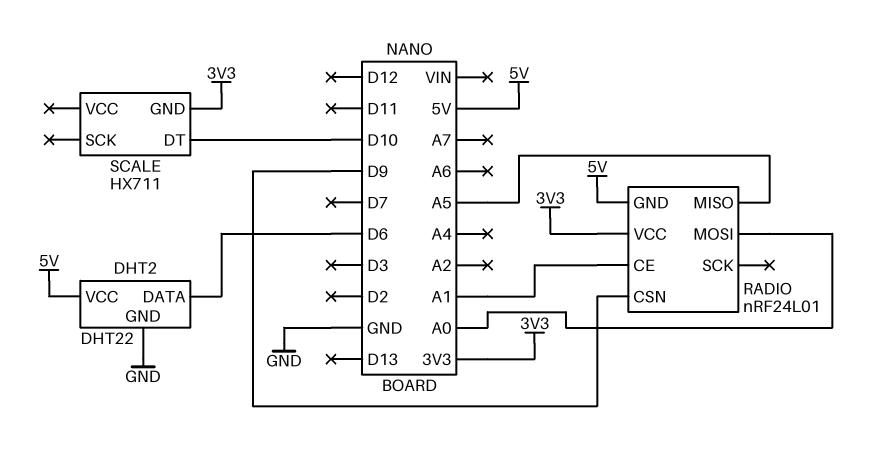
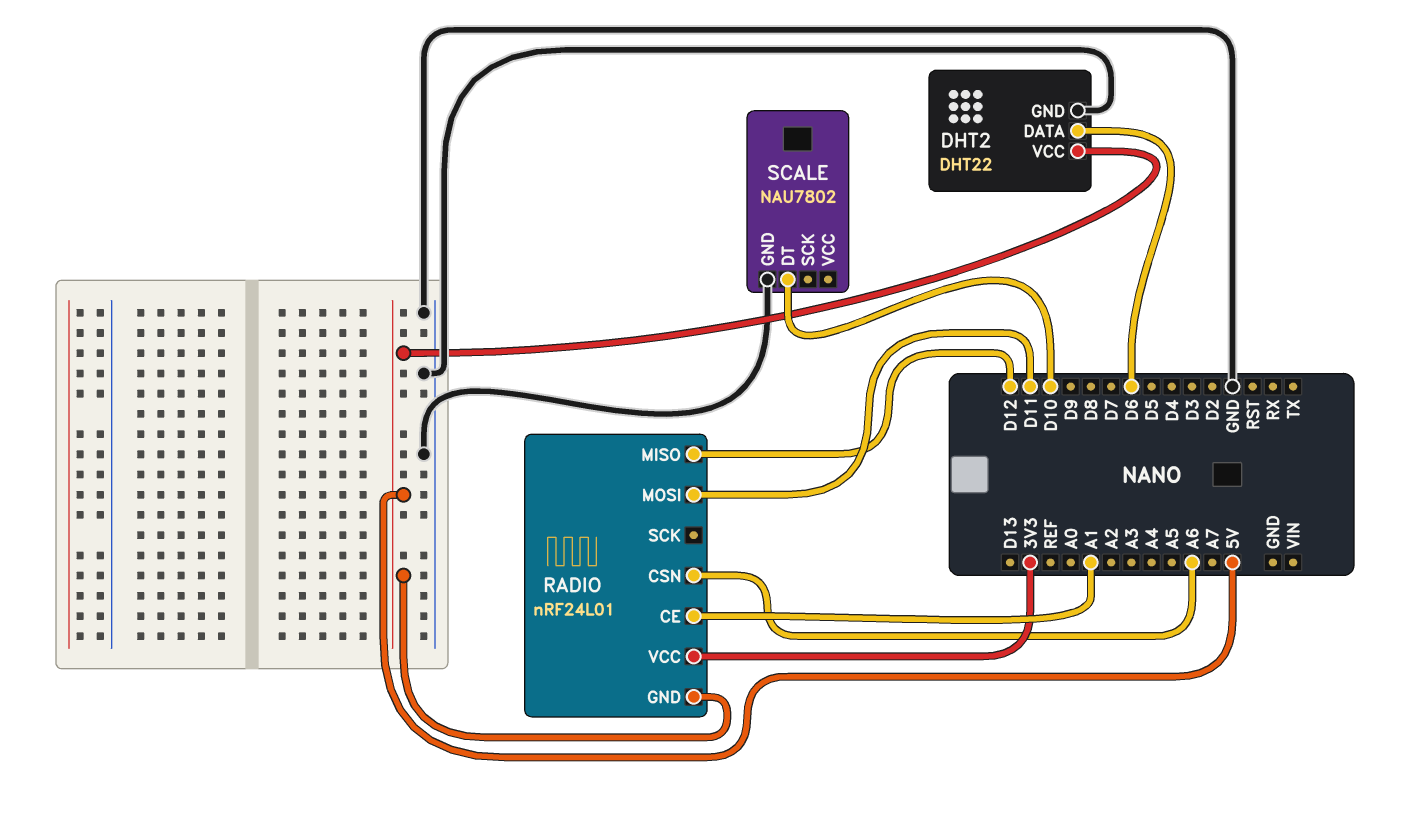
RADIO pin CSN: D9 -> A6
RADIO pin MISO: A5 -> D12
RADIO pin MOSI: A0 -> D11
SCALE: HX711 -> NAU7802
SCALE pin GND: 3V3 -> GND

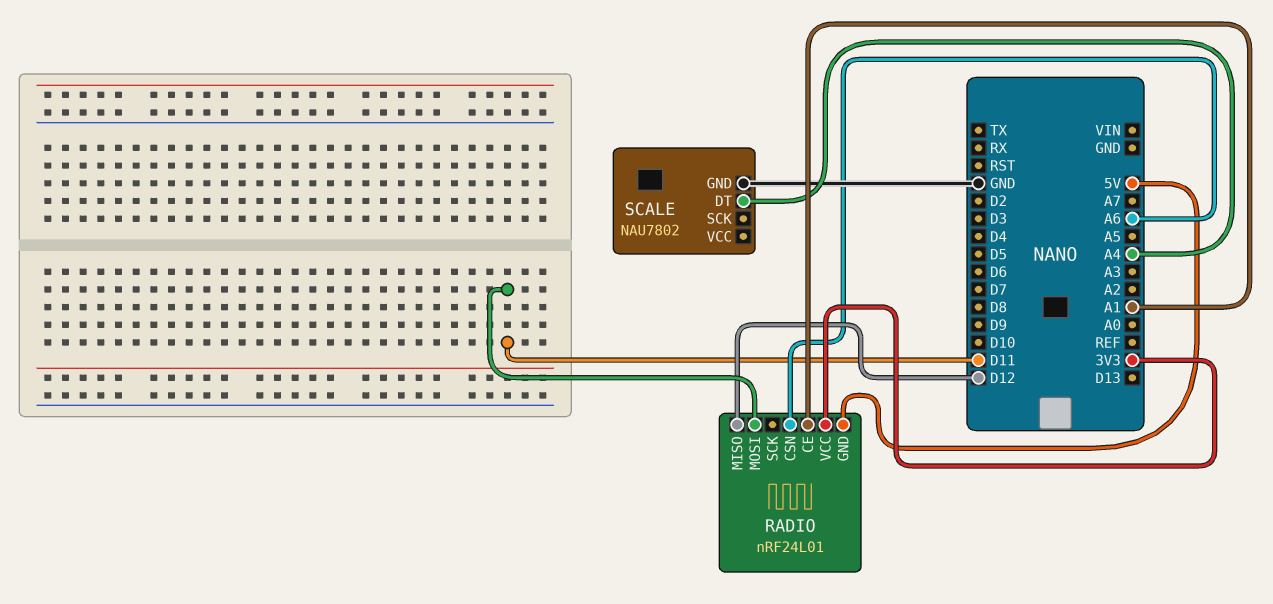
DHT2: DHT22 -> none
DHT2 pin DATA: D6 -> none
DHT2 pin GND: GND -> none
DHT2 pin VCC: 5V -> none
SCALE pin DT: D10 -> A4

